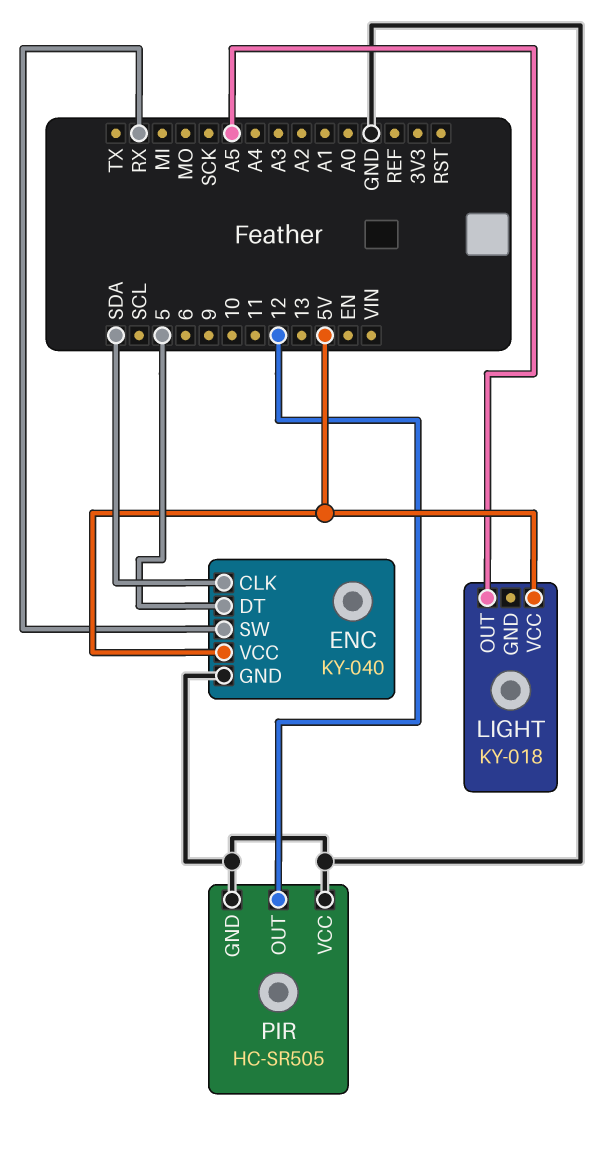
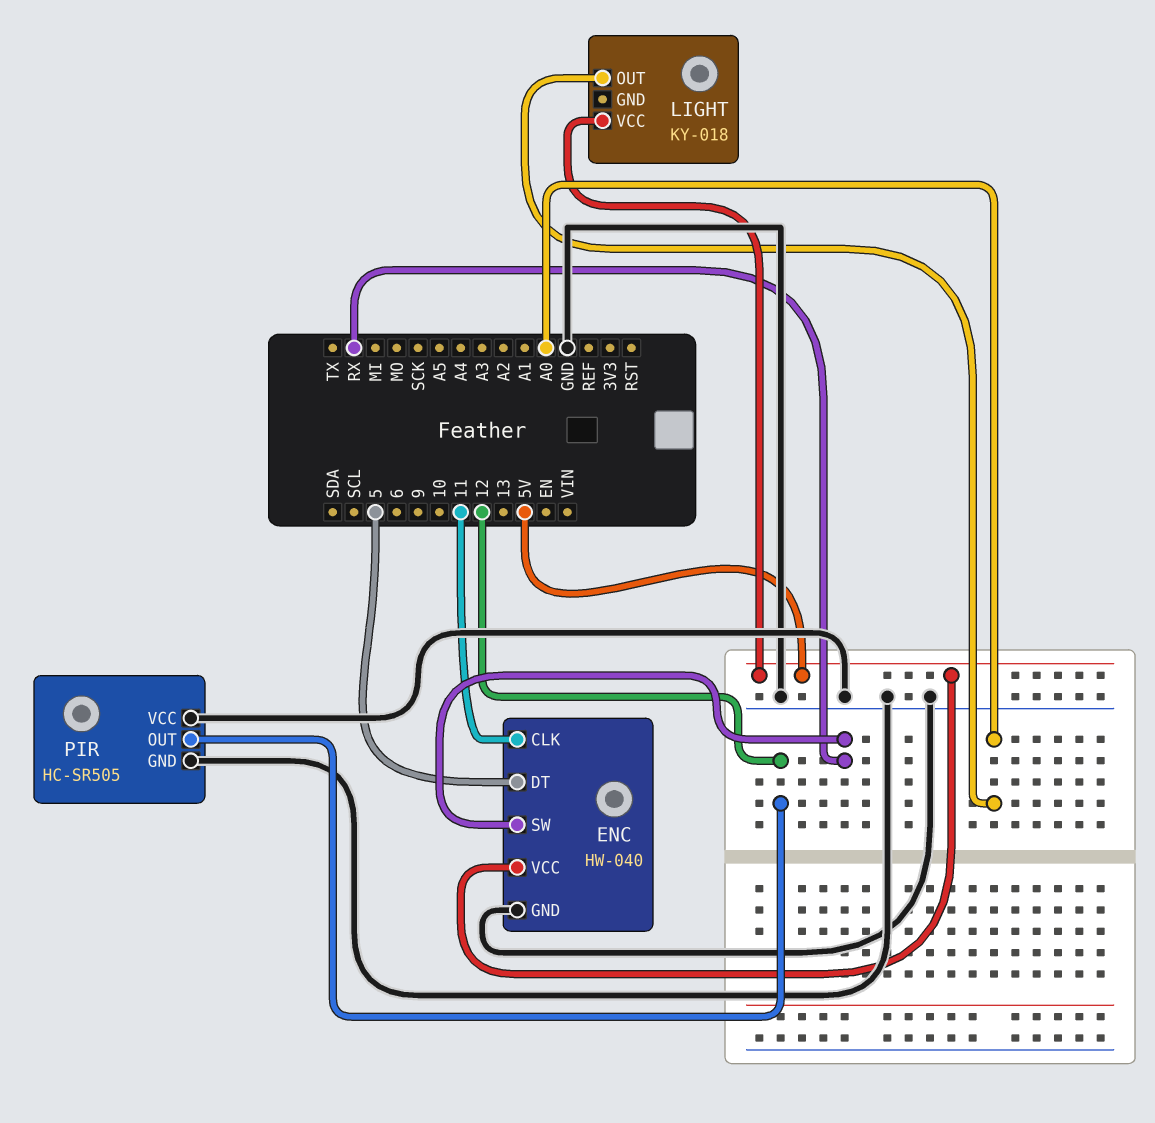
ENC: KY-040 -> HW-040
ENC pin CLK: SDA -> 11
LIGHT pin OUT: A5 -> A0

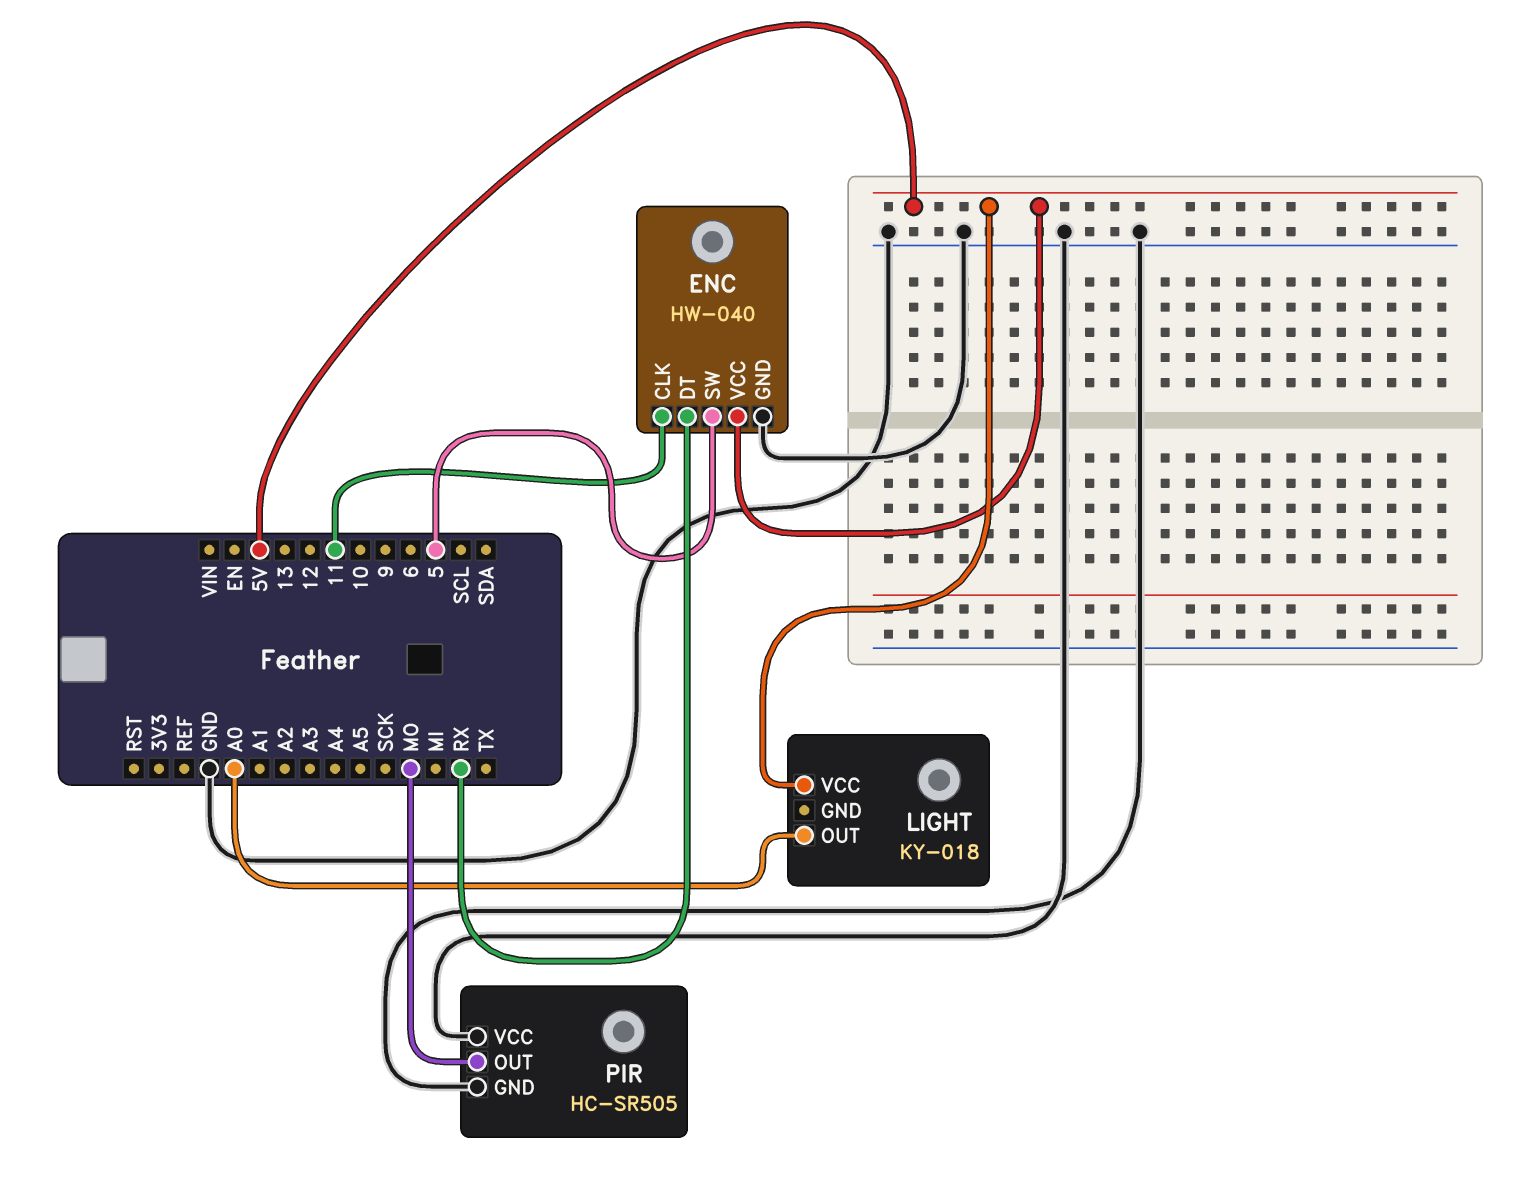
ENC pin DT: 5 -> RX
ENC pin SW: RX -> 5
PIR pin OUT: 12 -> MO

